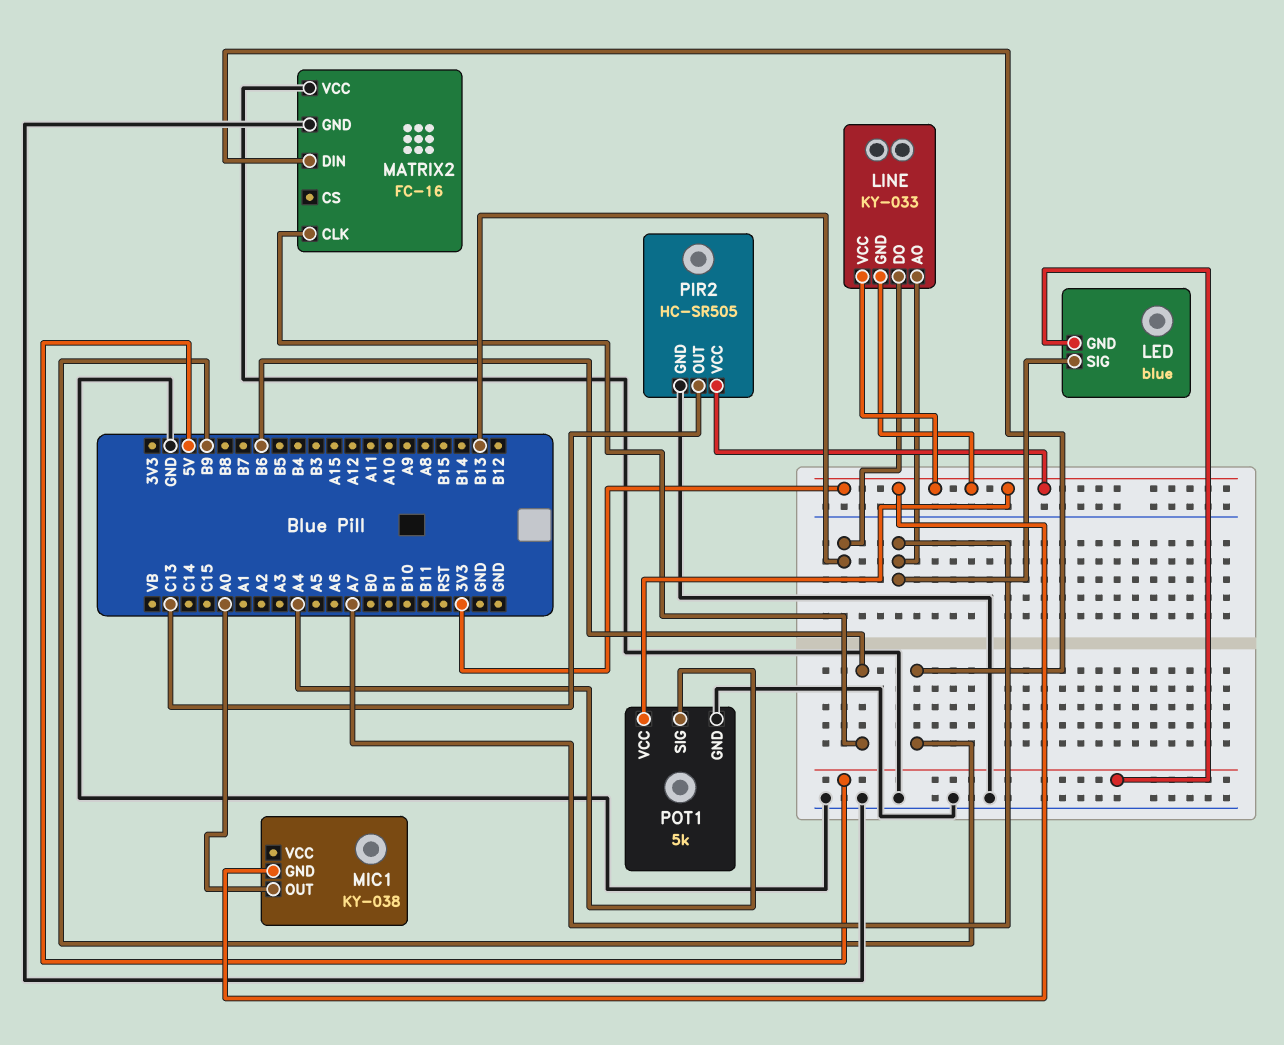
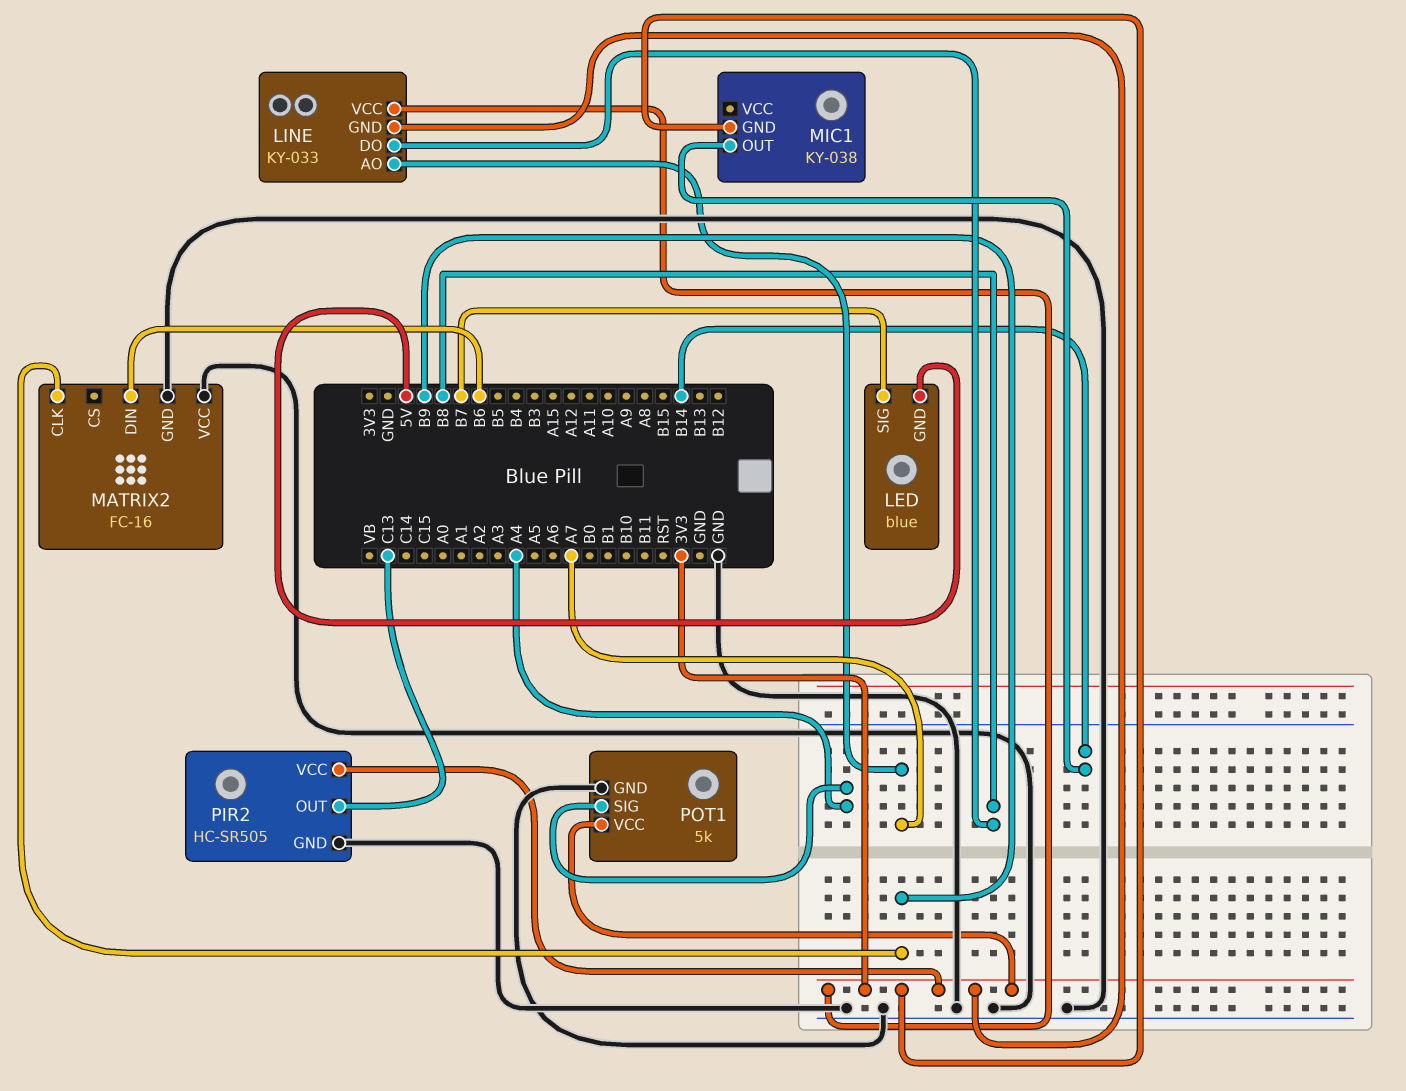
LED pin SIG: A7 -> B7
LINE pin DO: B13 -> B8
MATRIX2 pin CLK: B6 -> B9
MATRIX2 pin DIN: B9 -> B6
MIC1 pin OUT: A0 -> B14

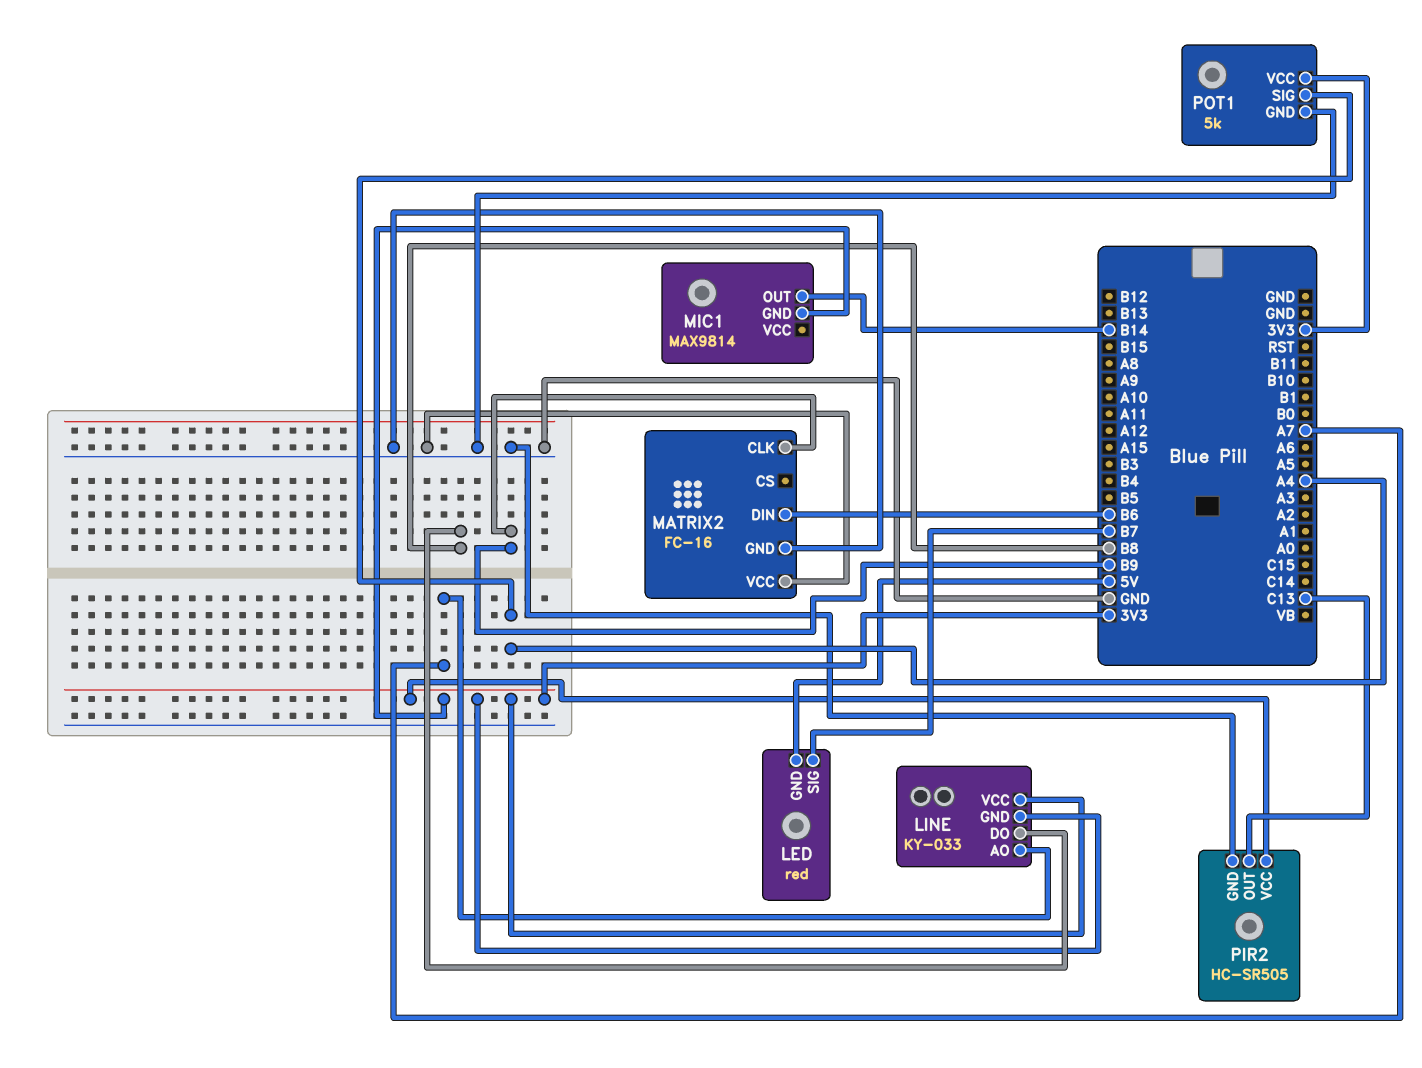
LED: blue -> red
MIC1: KY-038 -> MAX9814

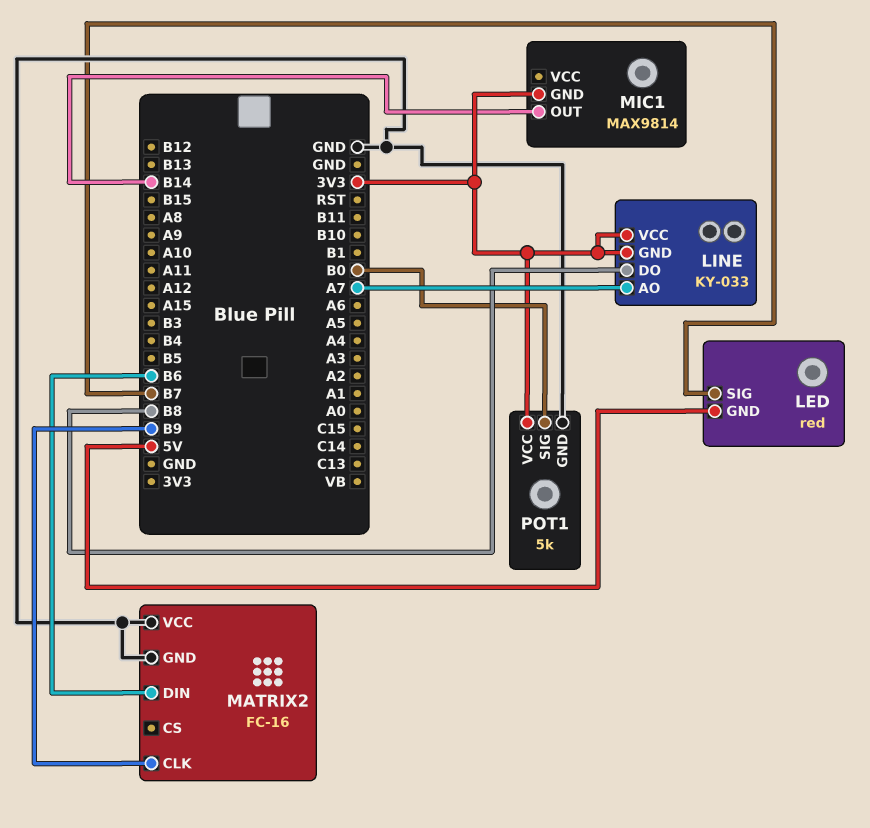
PIR2: HC-SR505 -> none
PIR2 pin GND: GND -> none
PIR2 pin OUT: C13 -> none
PIR2 pin VCC: 3V3 -> none
POT1 pin SIG: A4 -> B0

